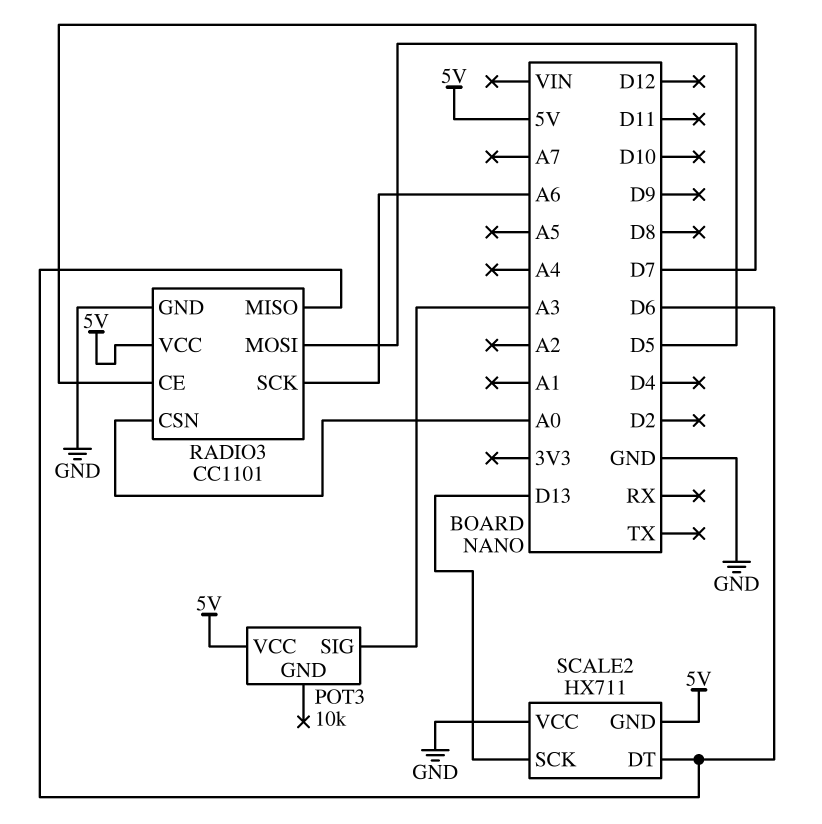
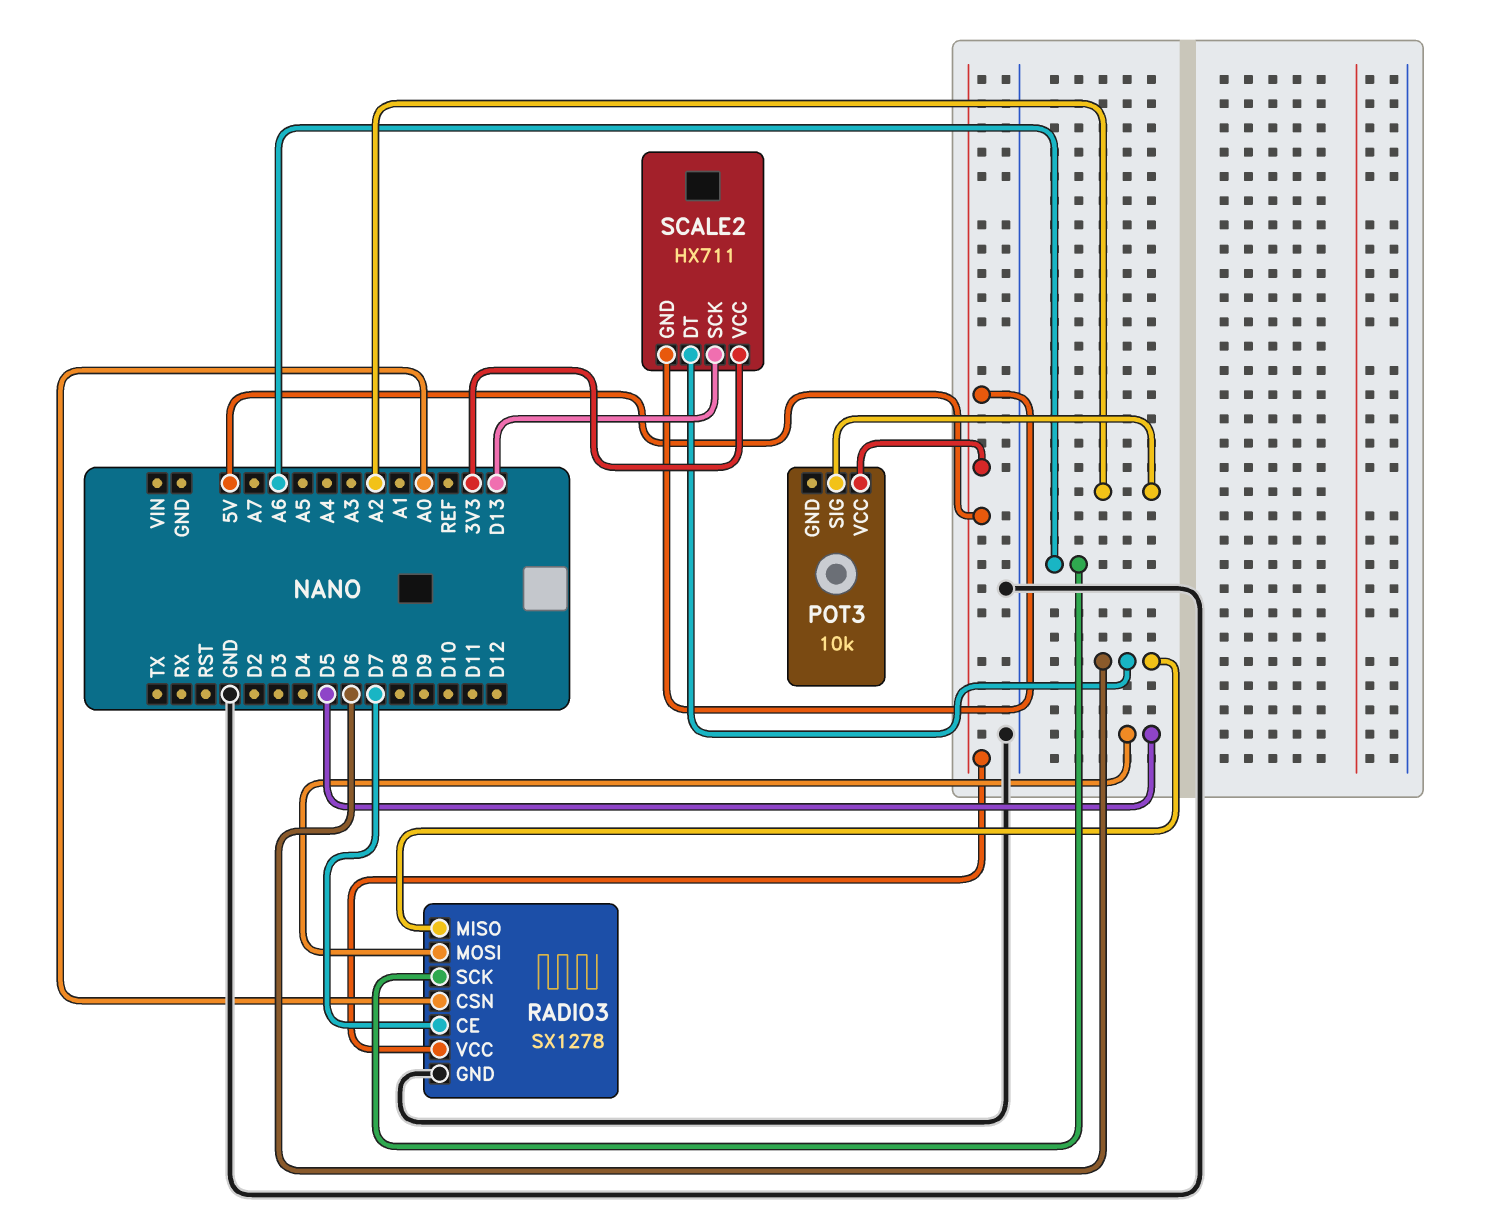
POT3 pin SIG: A3 -> A2
RADIO3: CC1101 -> SX1278
SCALE2 pin VCC: GND -> 3V3

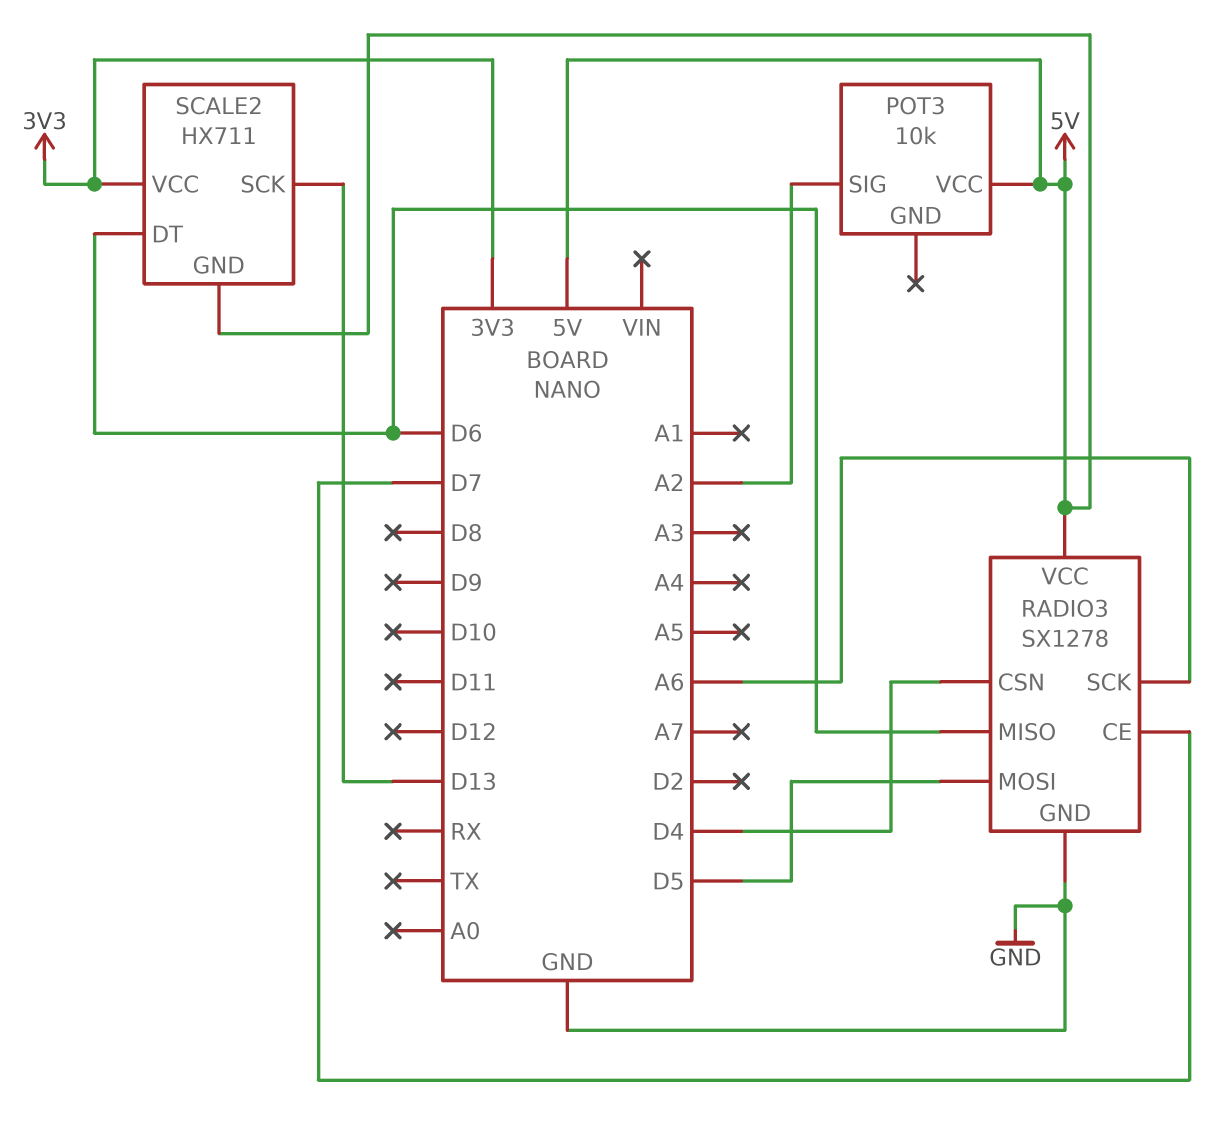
RADIO3 pin CSN: A0 -> D4

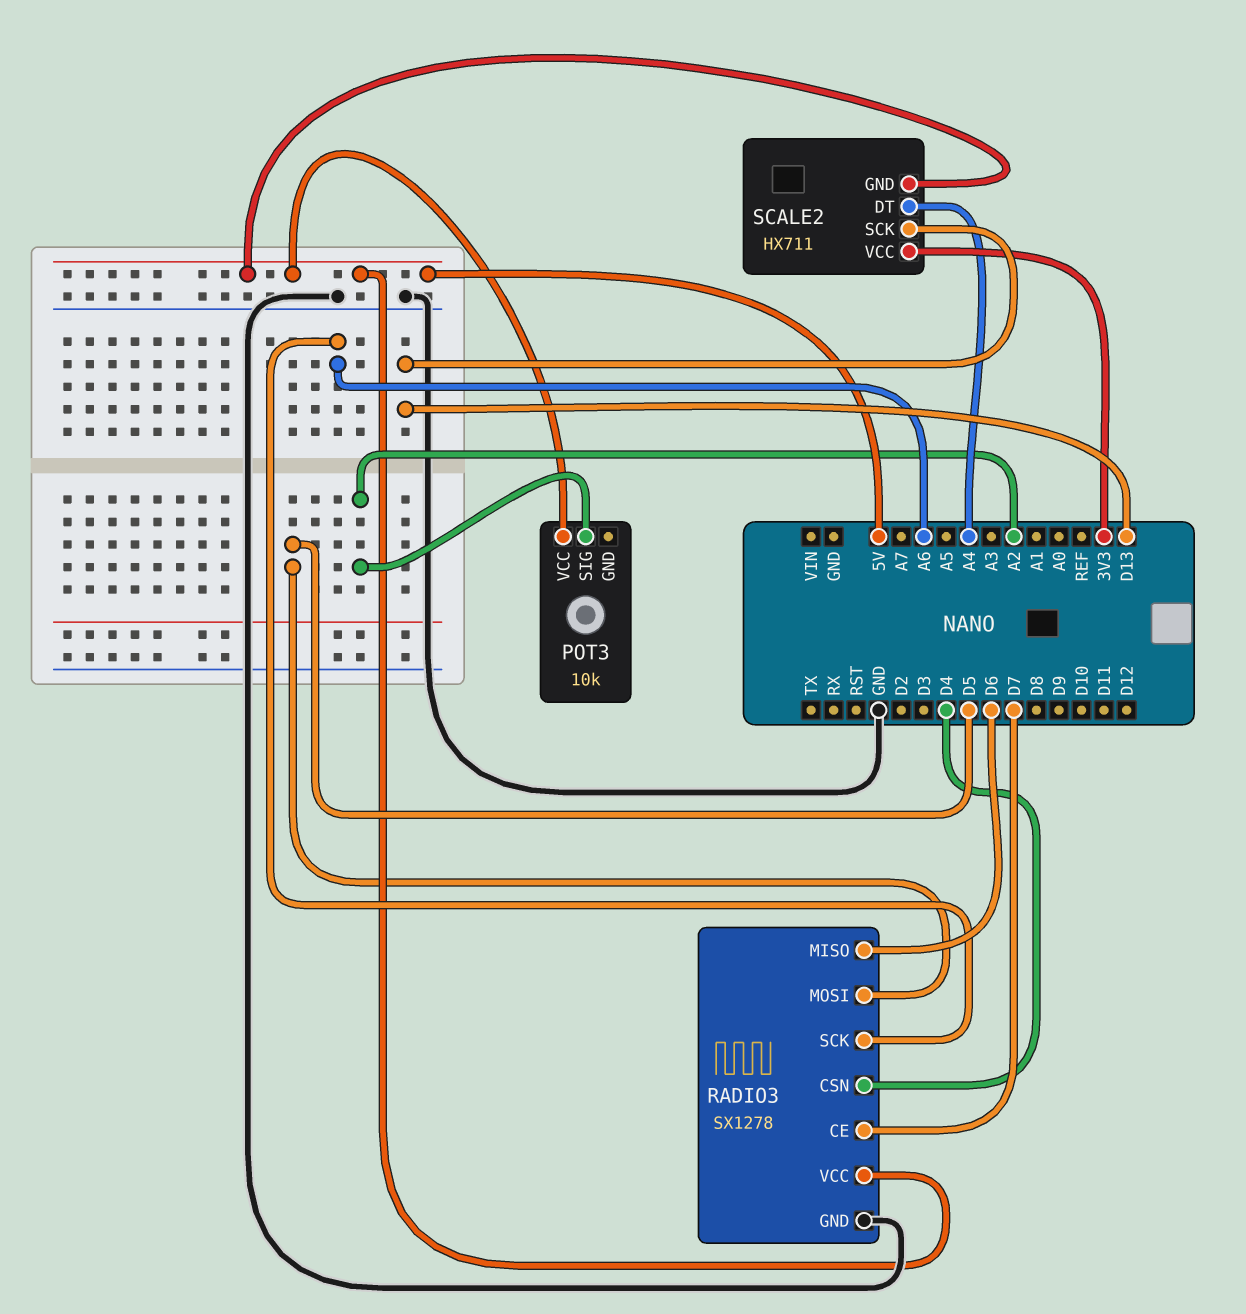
SCALE2 pin DT: D6 -> A4

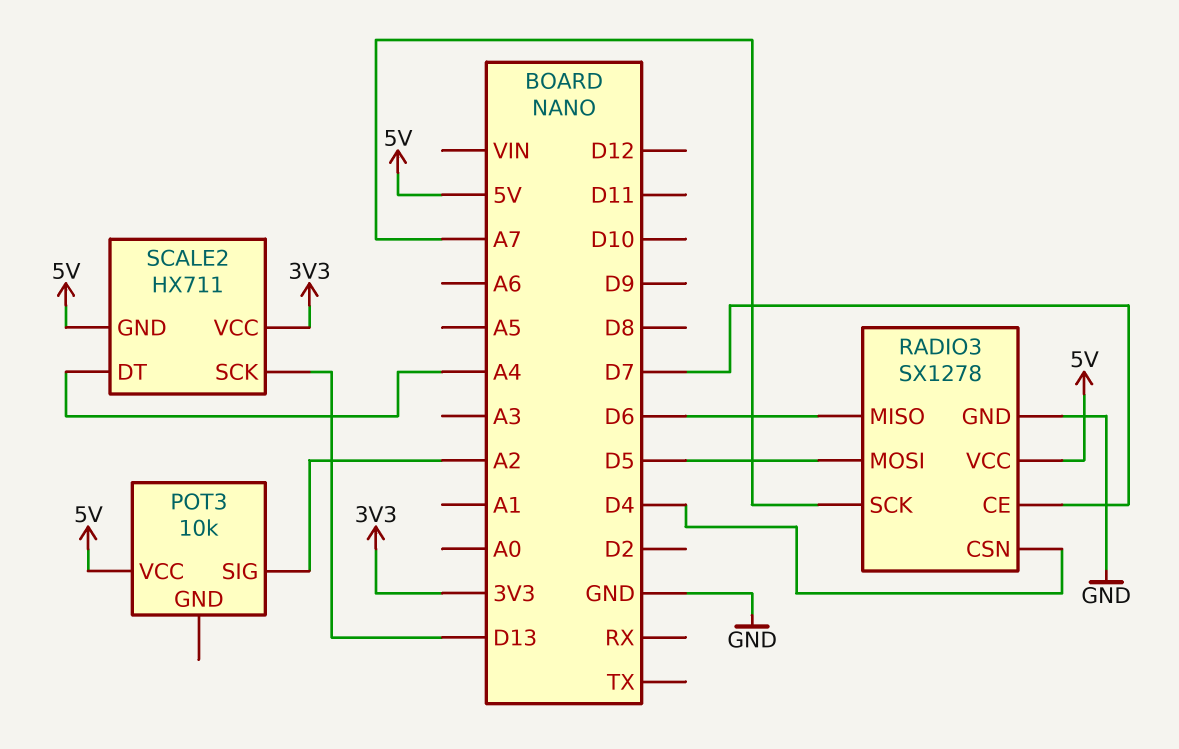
RADIO3 pin SCK: A6 -> A7

